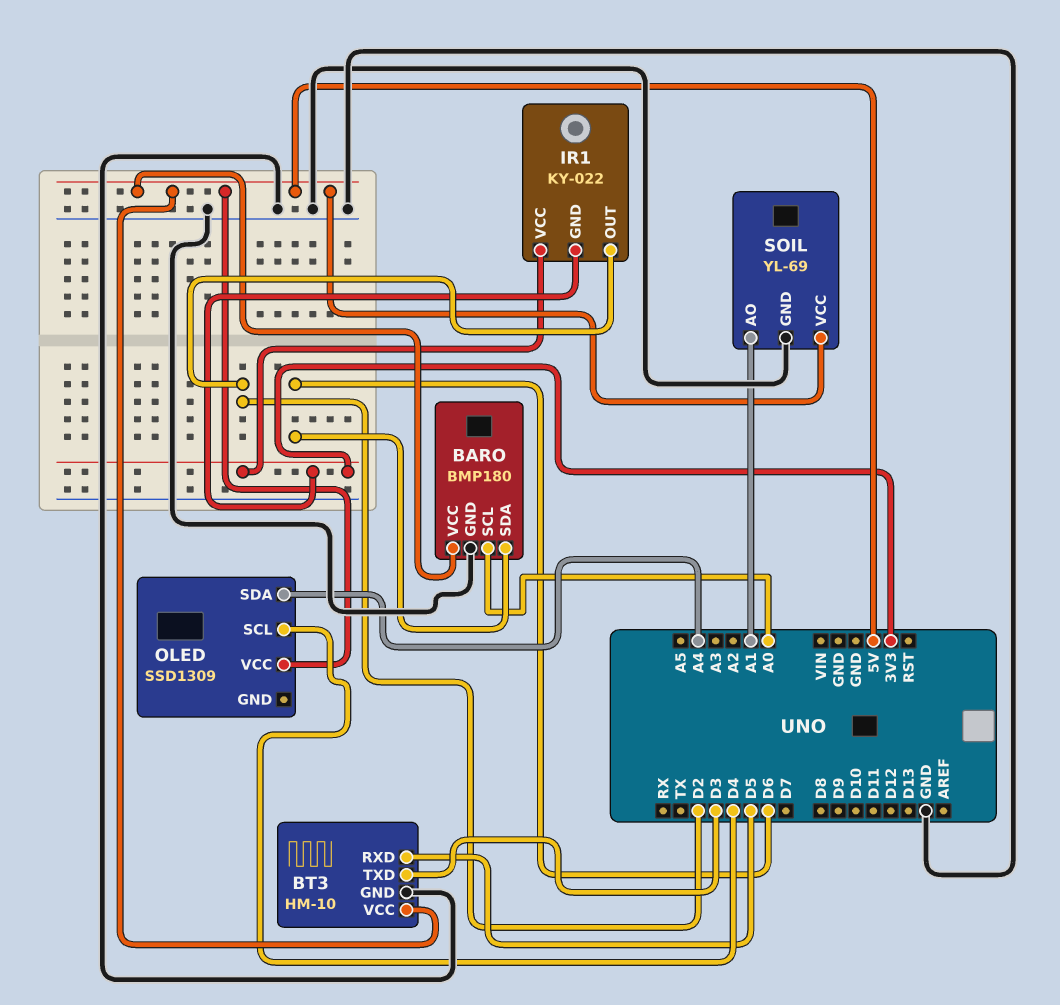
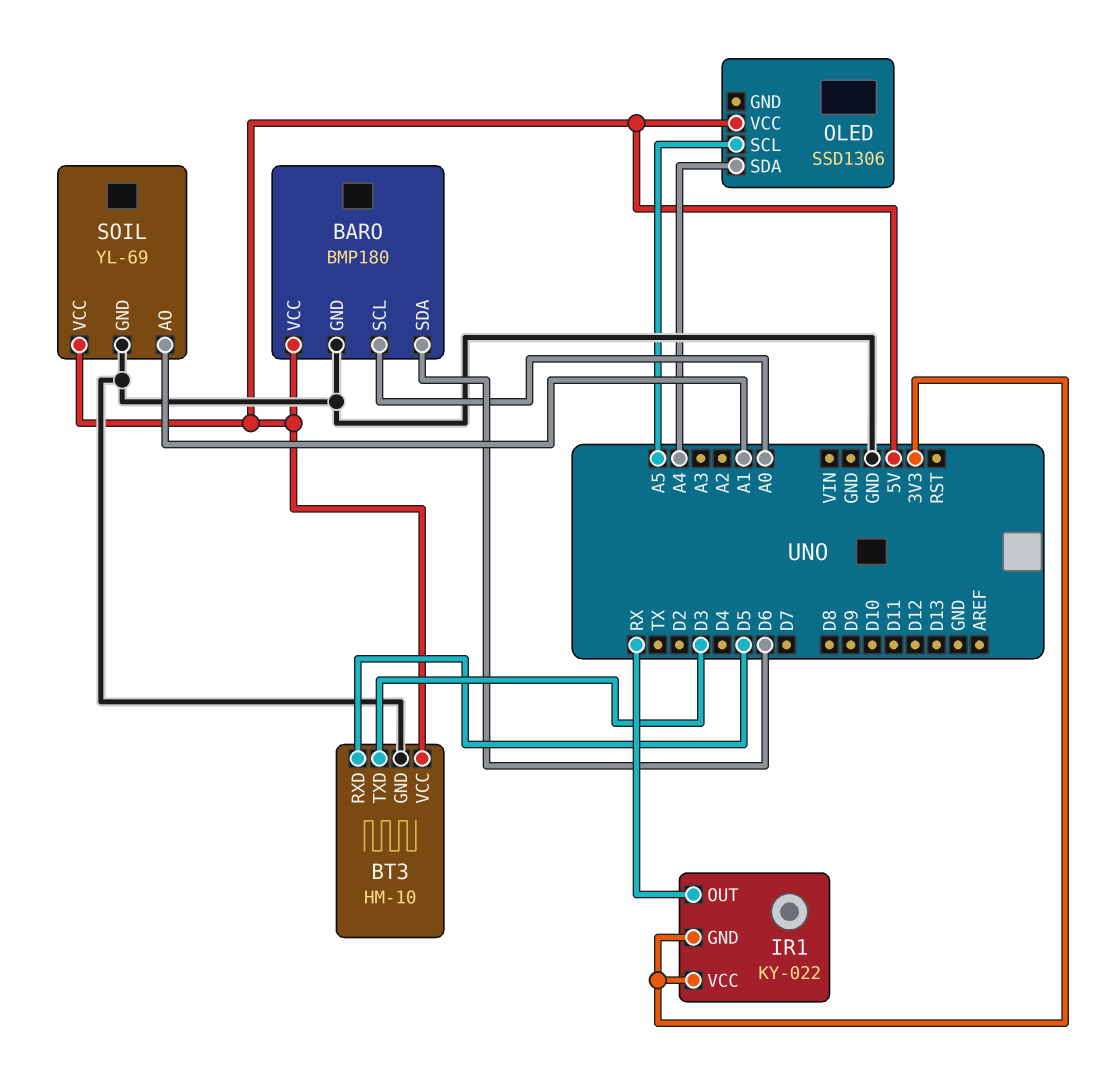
IR1 pin OUT: D2 -> RX
OLED: SSD1309 -> SSD1306
OLED pin SCL: D4 -> A5

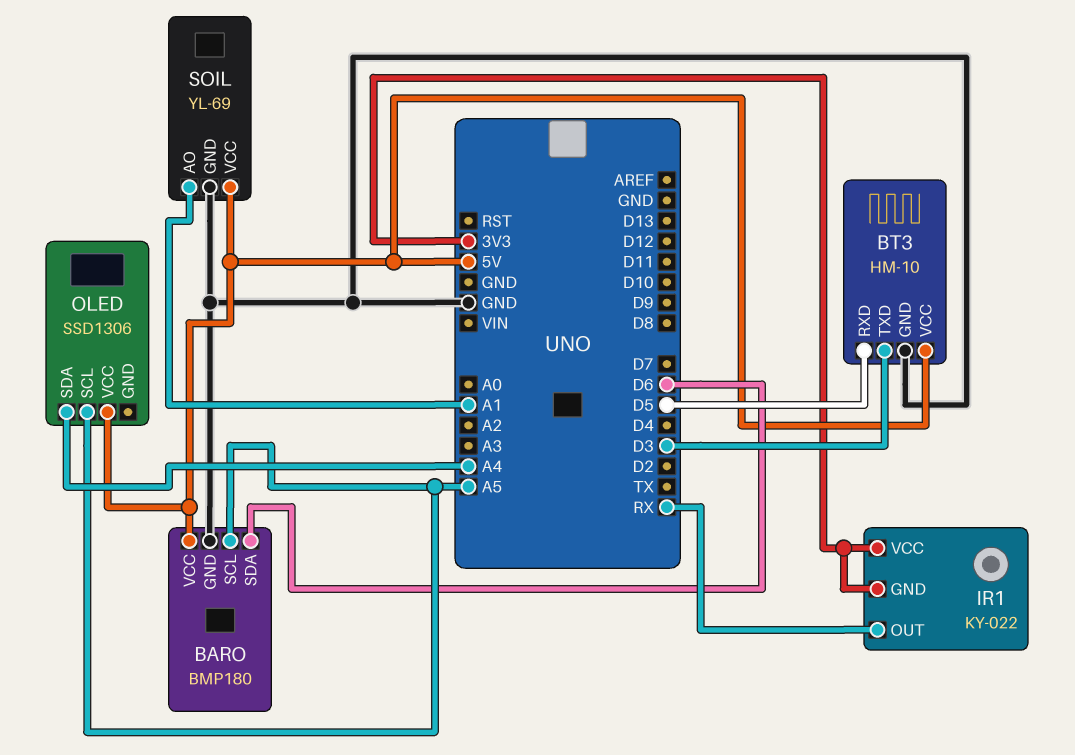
BARO pin SCL: A0 -> A5

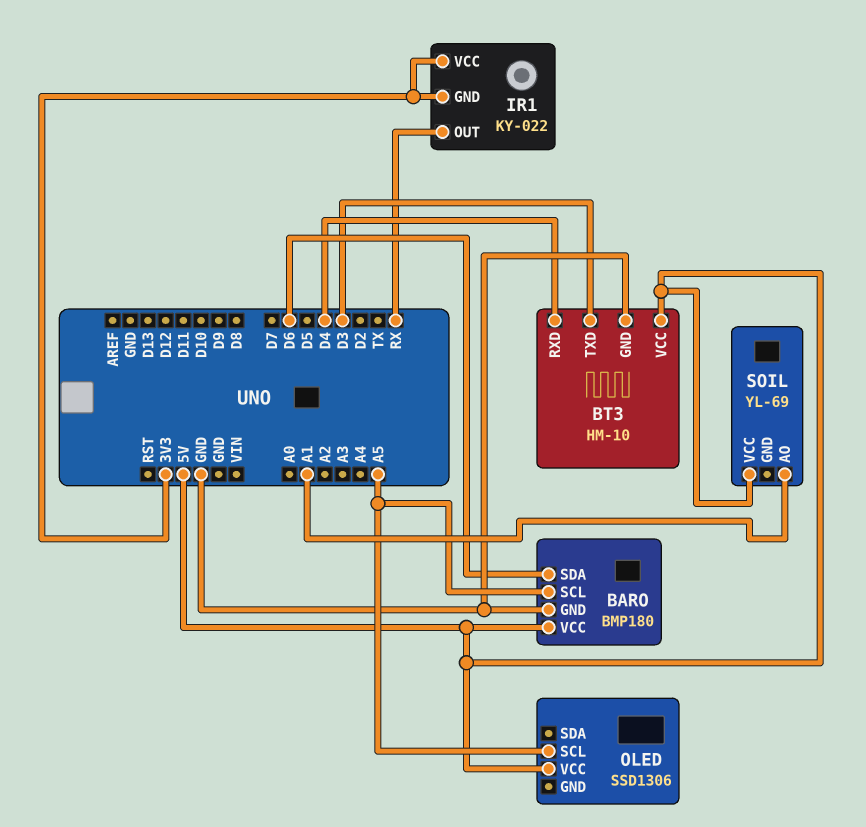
BT3 pin RXD: D5 -> D4
OLED pin SDA: A4 -> none
SOIL pin GND: GND -> none

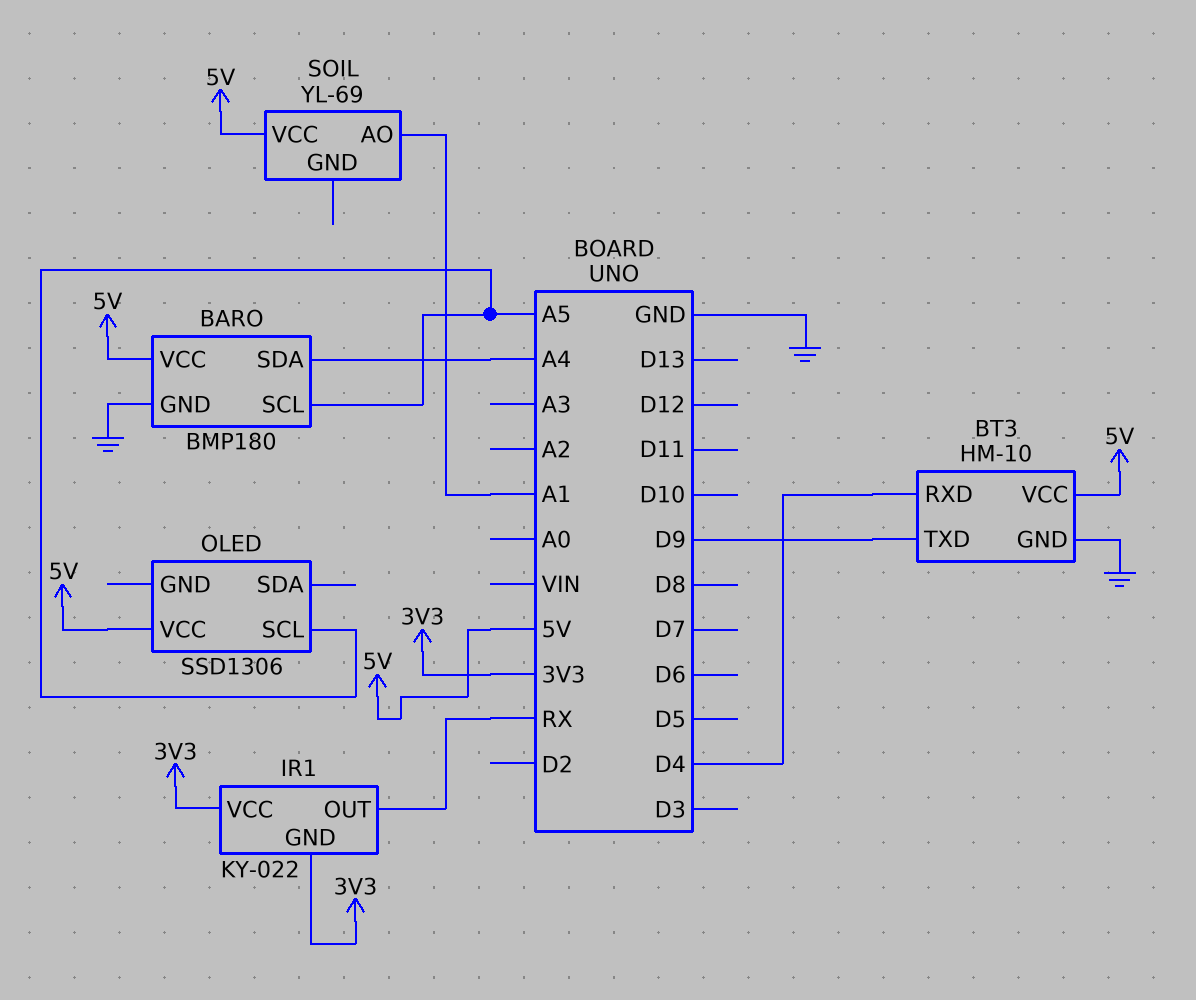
BARO pin SDA: D6 -> A4
BT3 pin TXD: D3 -> D9

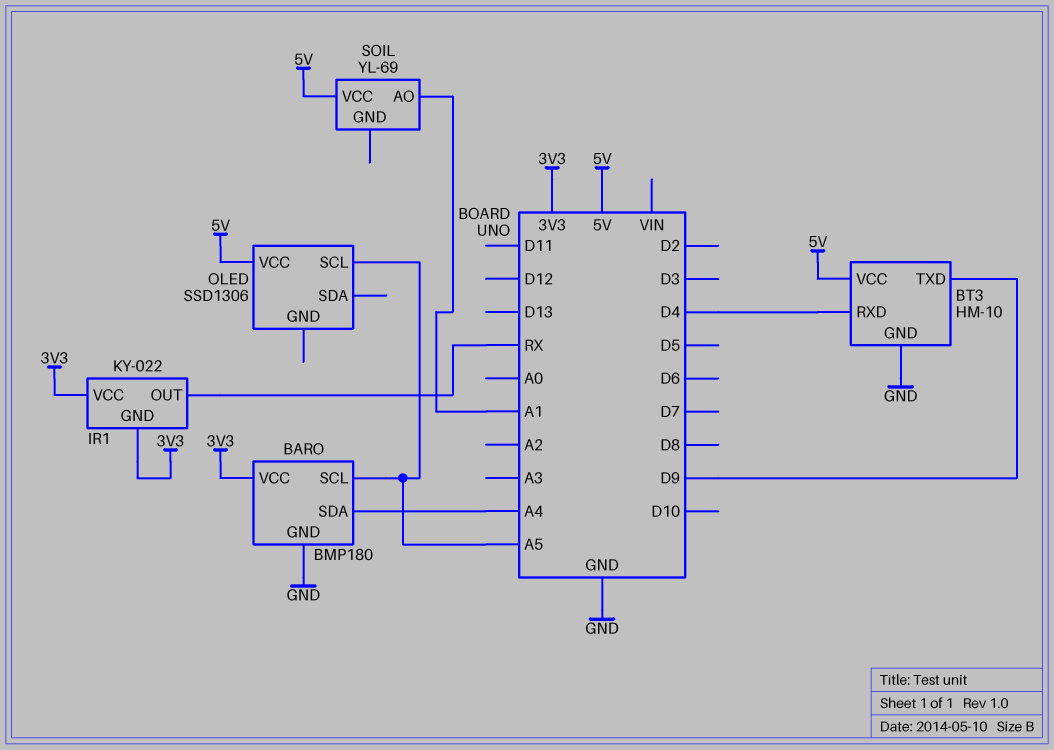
BARO pin VCC: 5V -> 3V3

